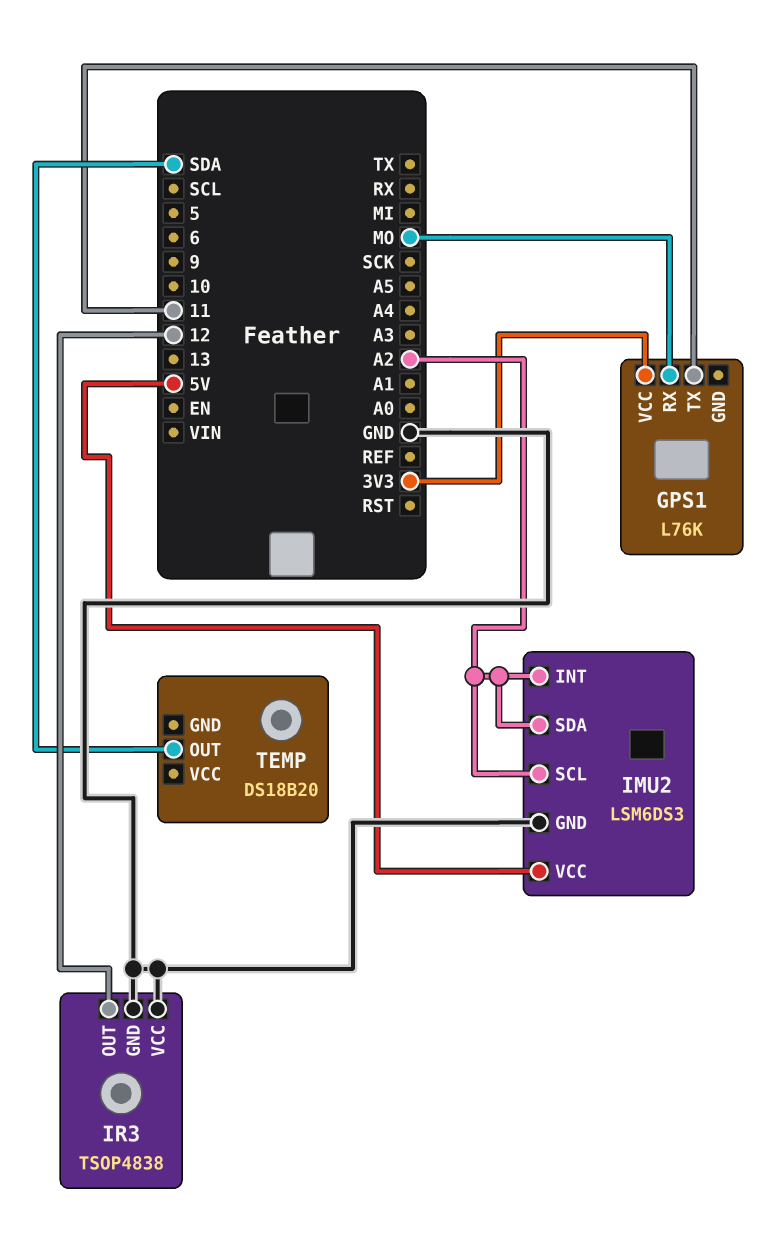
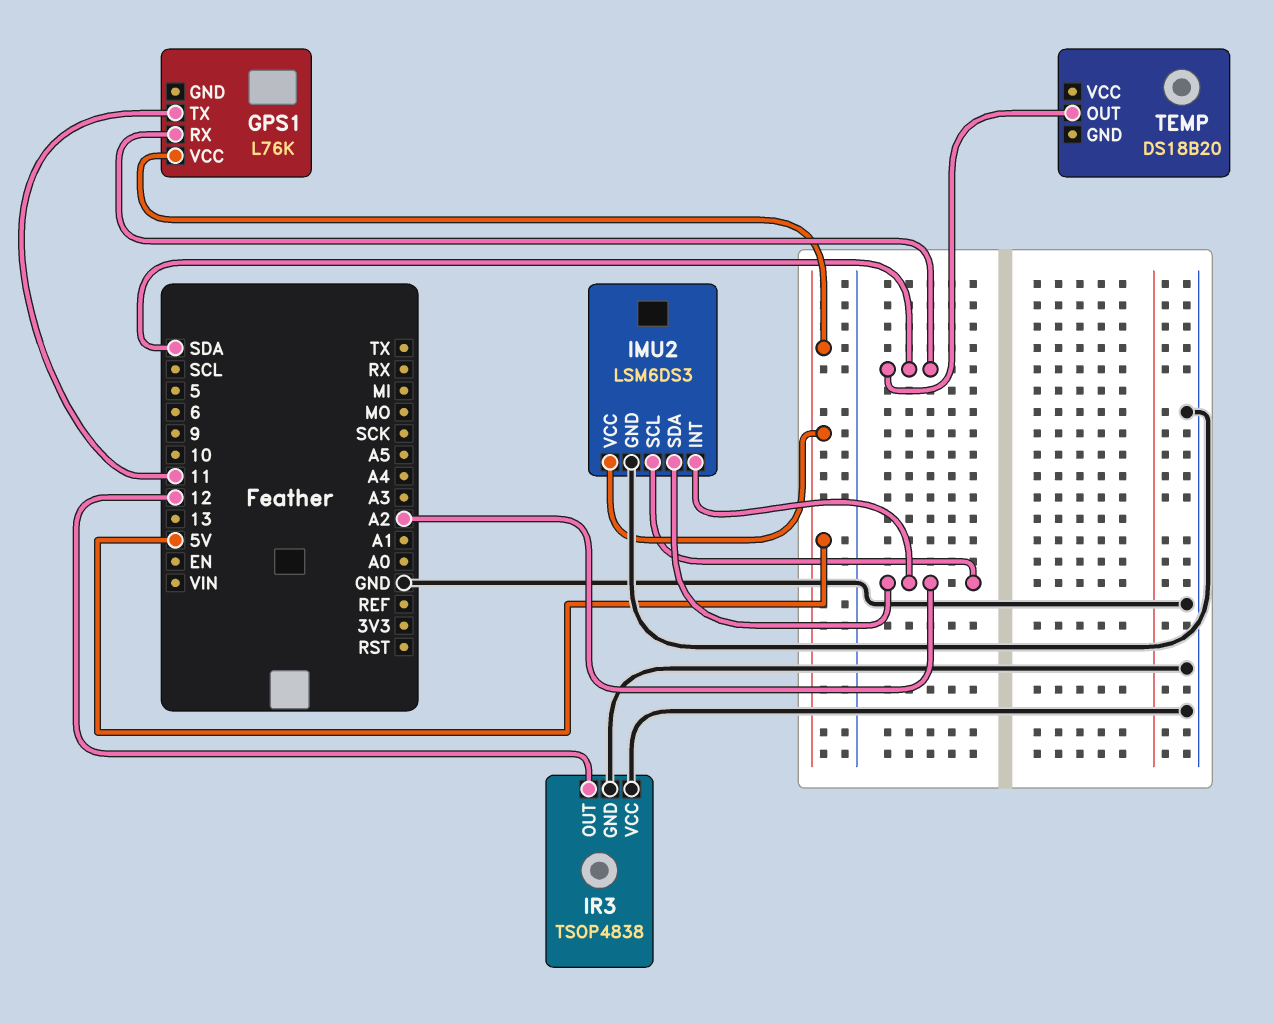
GPS1 pin RX: MO -> SDA
GPS1 pin VCC: 3V3 -> 5V

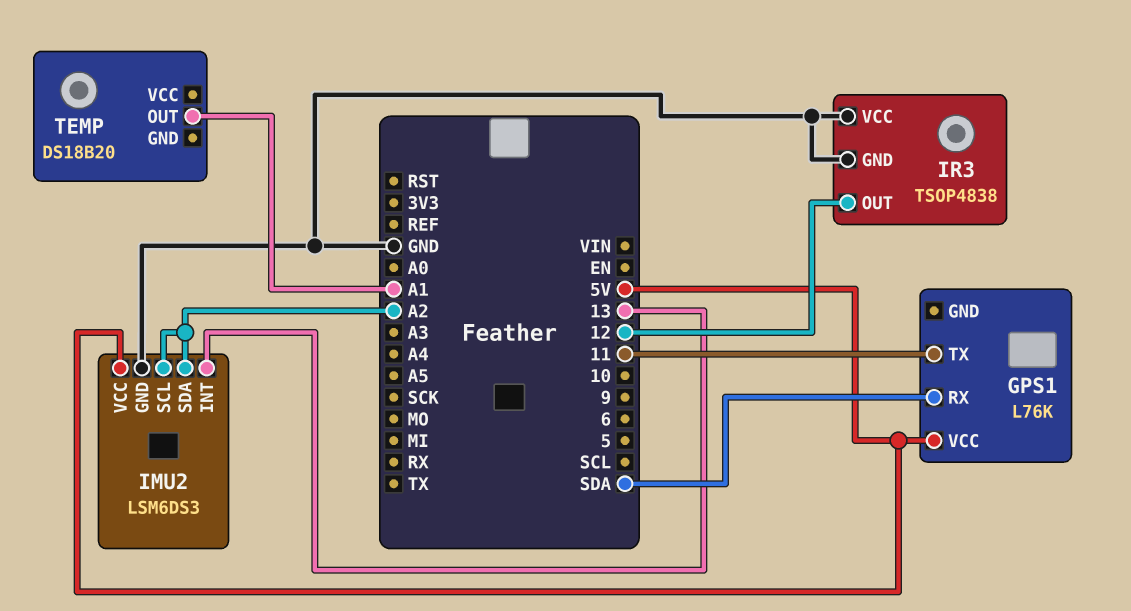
IMU2 pin INT: A2 -> 13
TEMP pin OUT: SDA -> A1

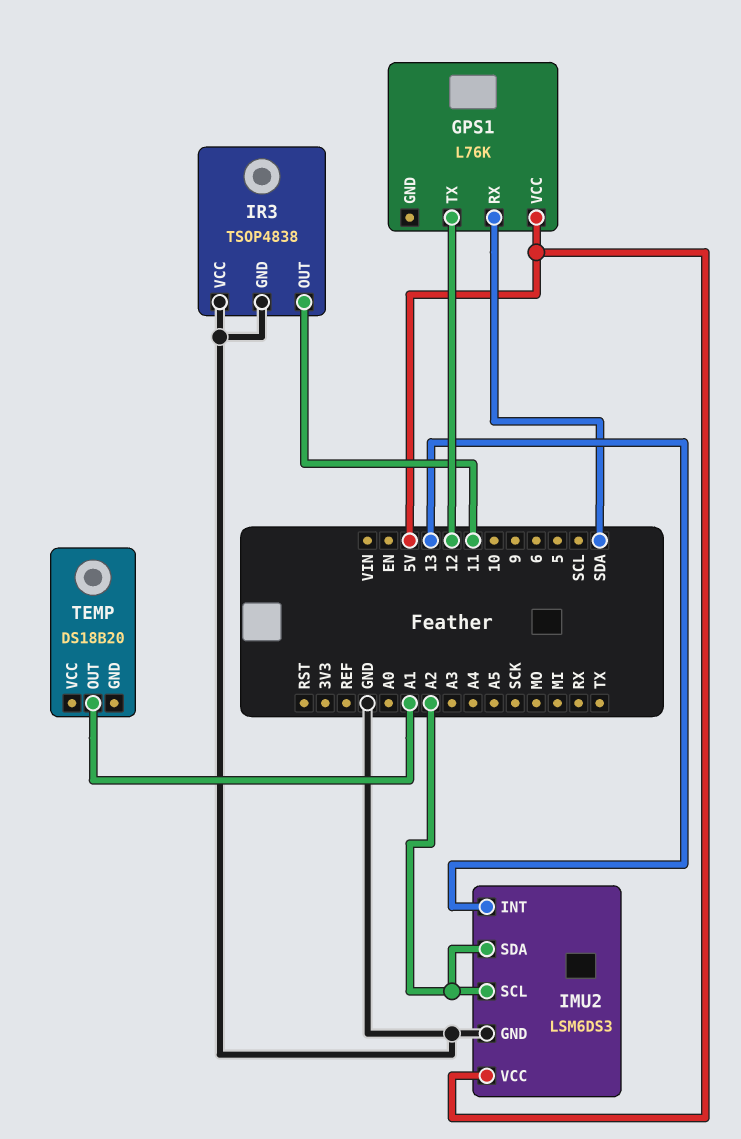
GPS1 pin TX: 11 -> 12
IR3 pin OUT: 12 -> 11

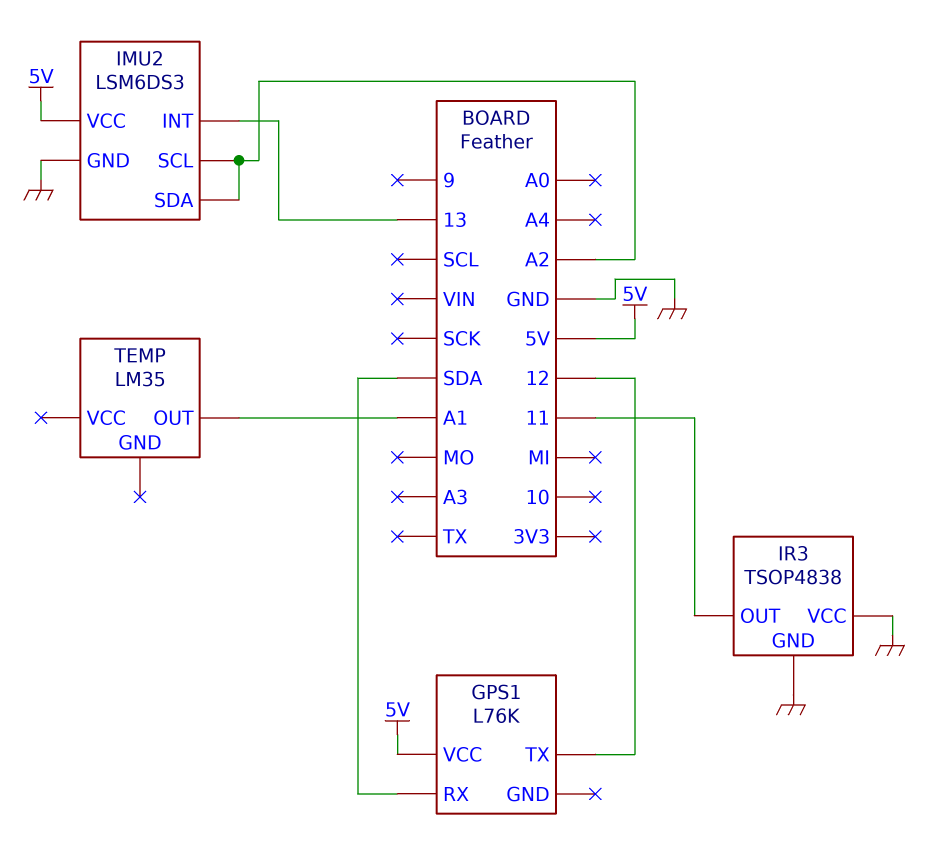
TEMP: DS18B20 -> LM35

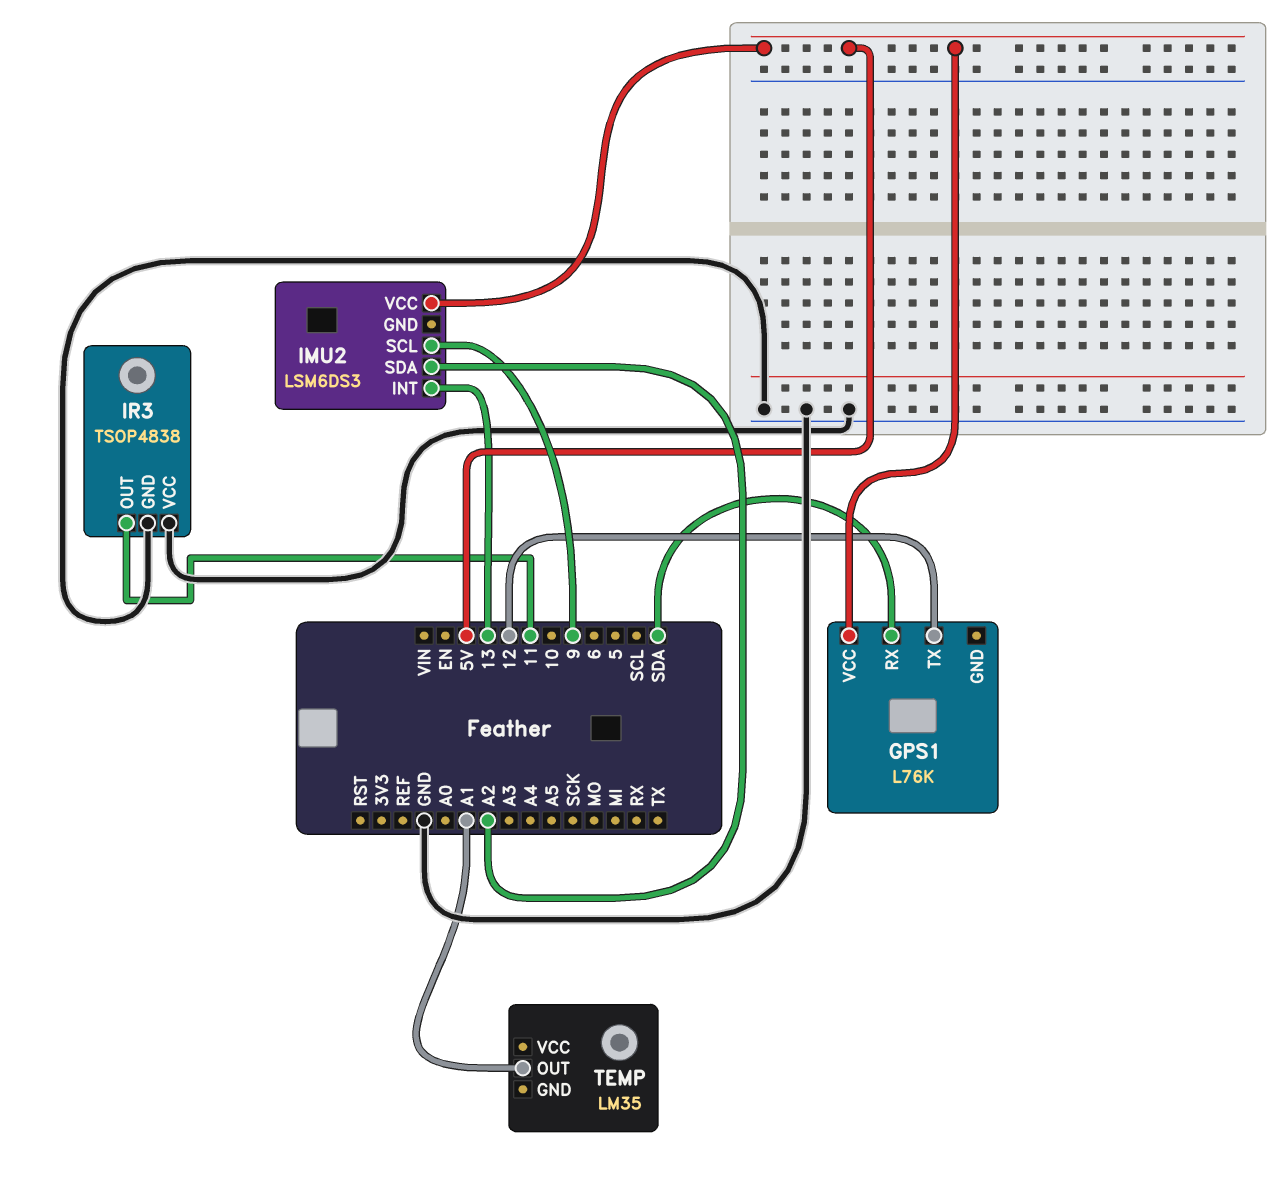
IMU2 pin GND: GND -> none
IMU2 pin SCL: A2 -> 9

